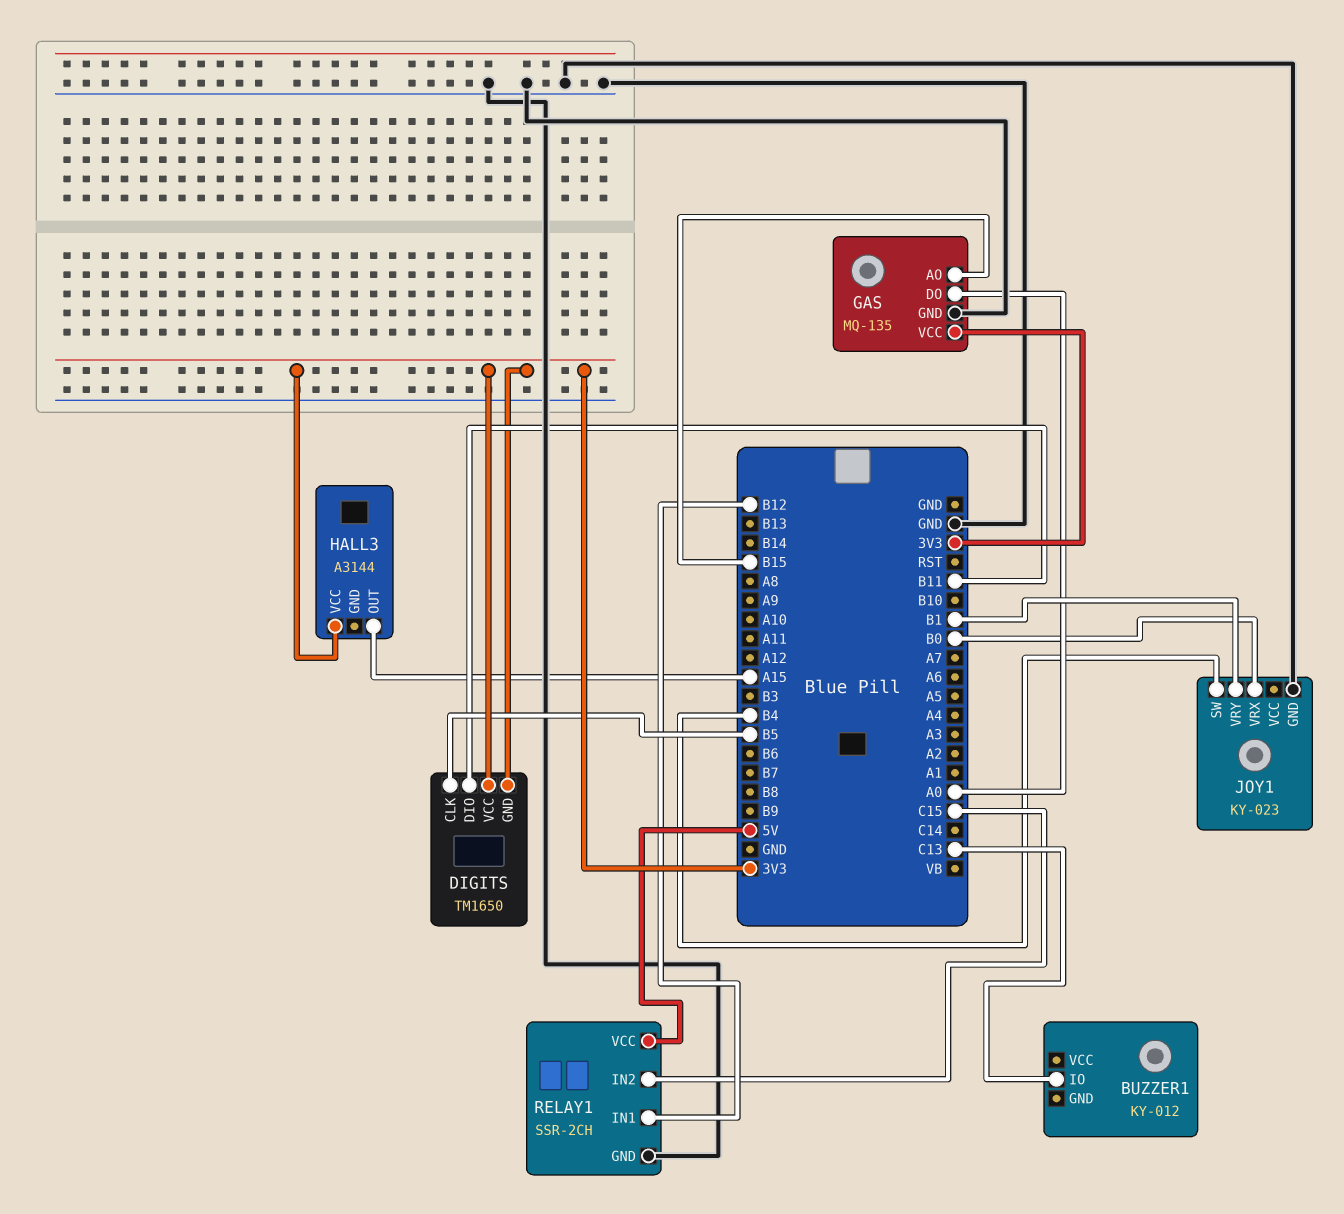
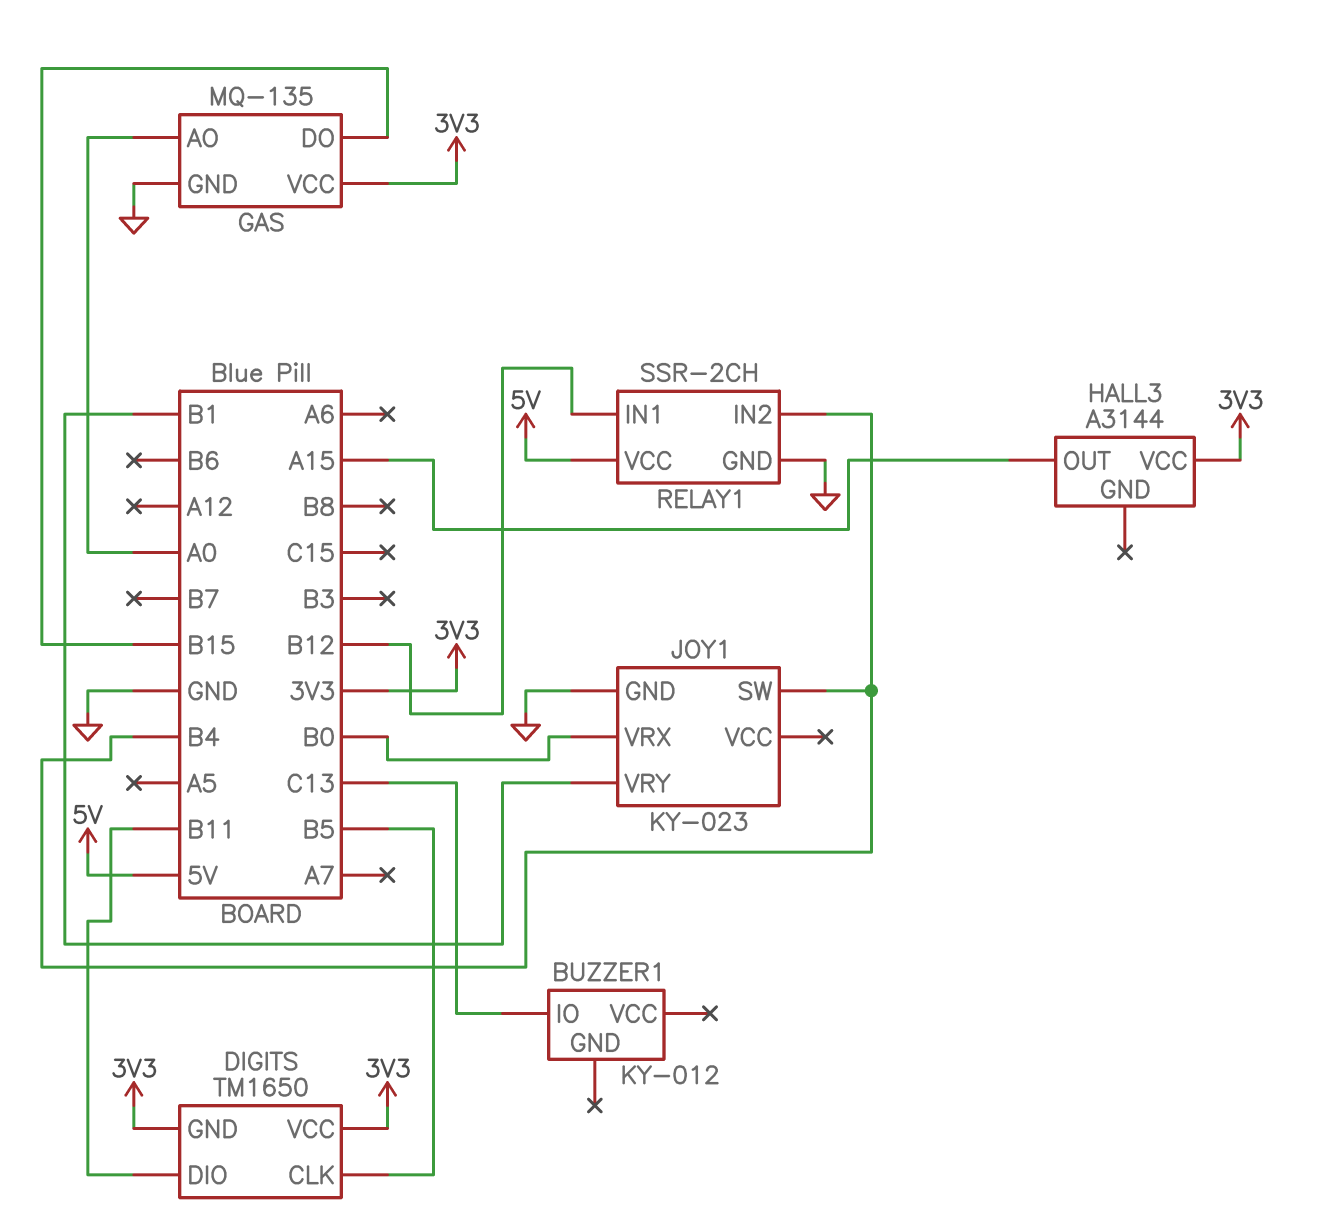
GAS pin AO: B15 -> A0
GAS pin DO: A0 -> B15
RELAY1 pin IN2: C15 -> B4

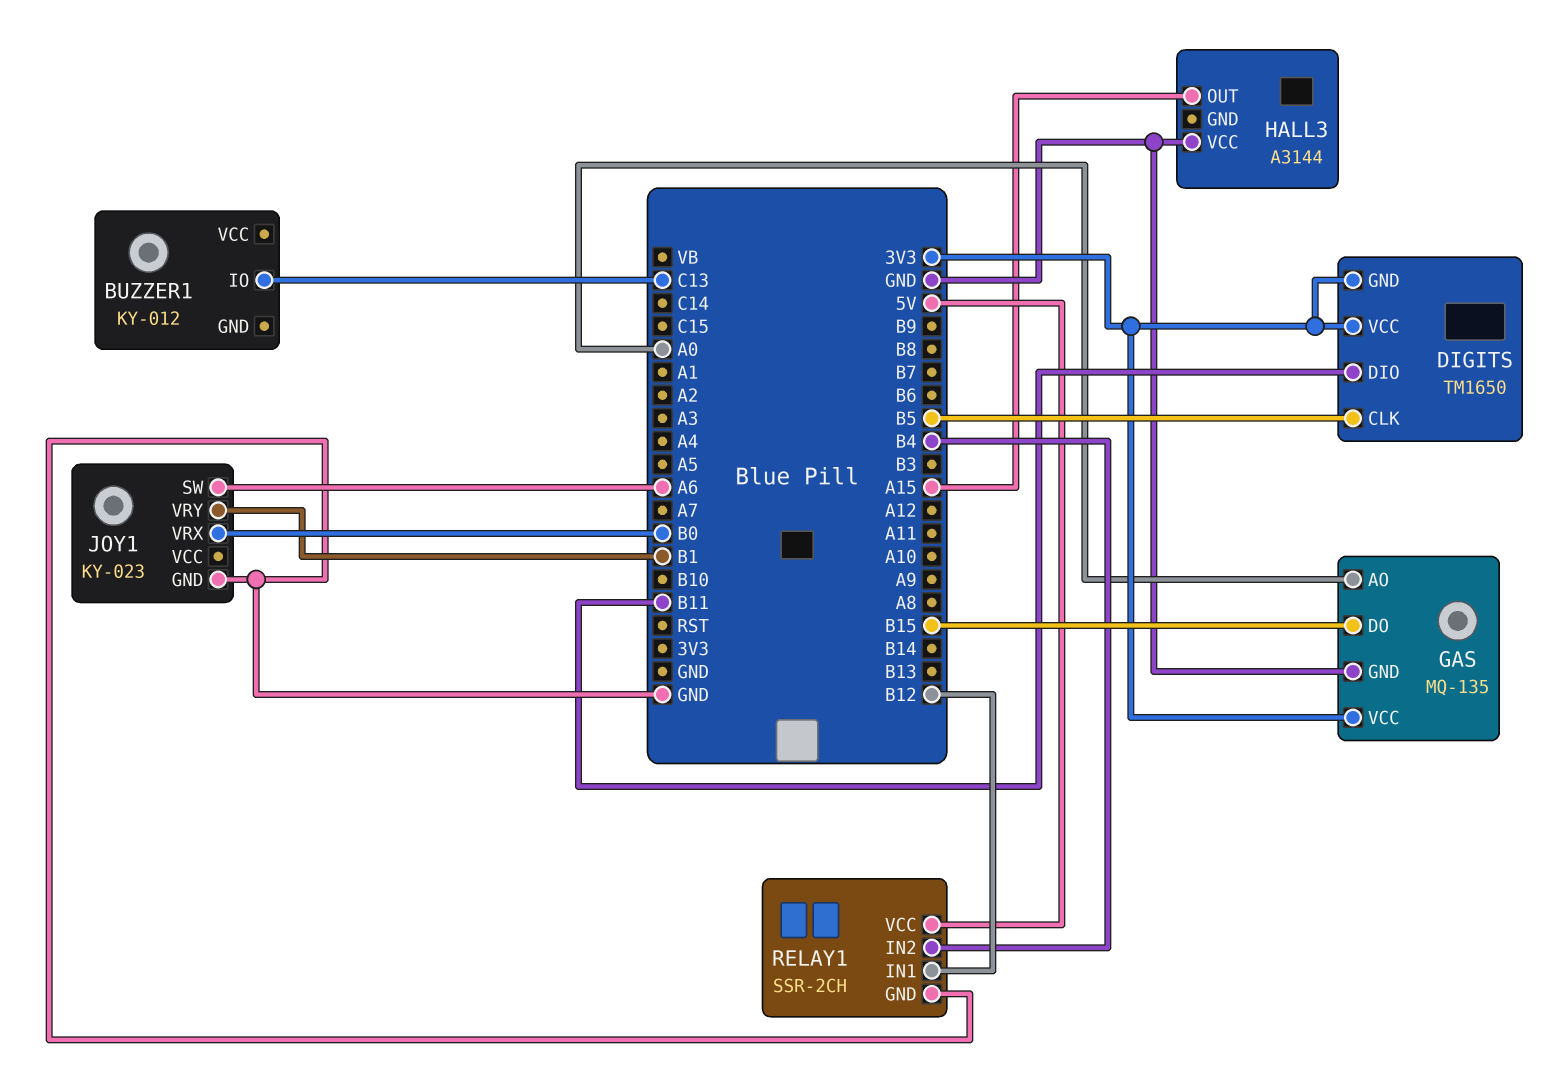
HALL3 pin VCC: 3V3 -> GND
JOY1 pin SW: B4 -> A6

